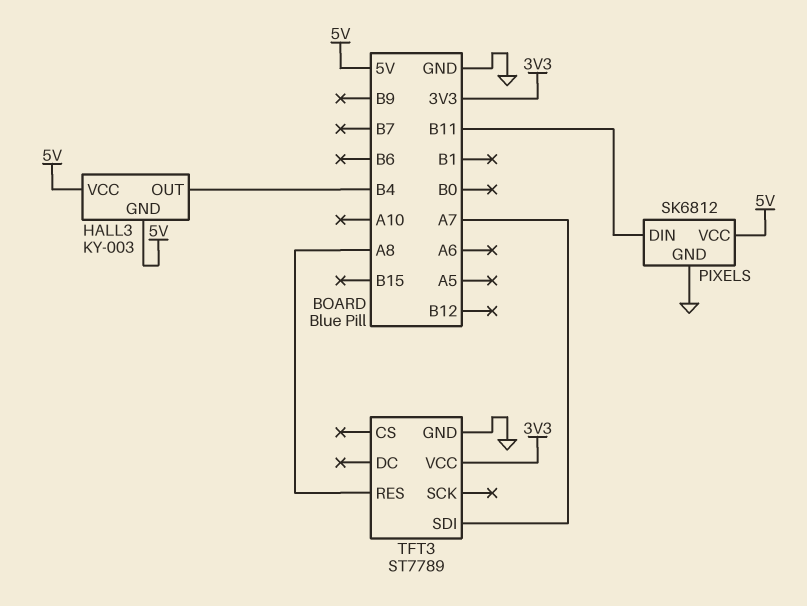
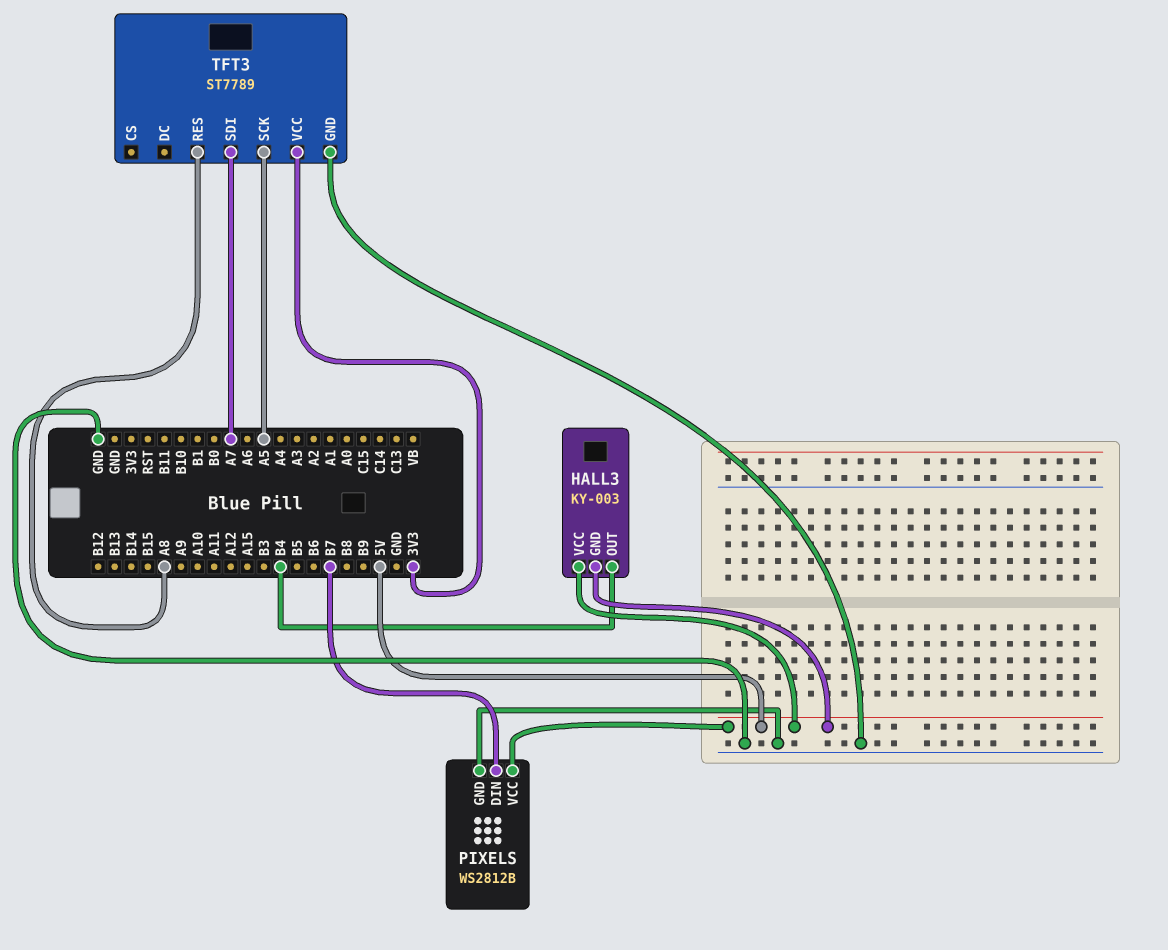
PIXELS: SK6812 -> WS2812B
PIXELS pin DIN: B11 -> B7
TFT3 pin SCK: none -> A5

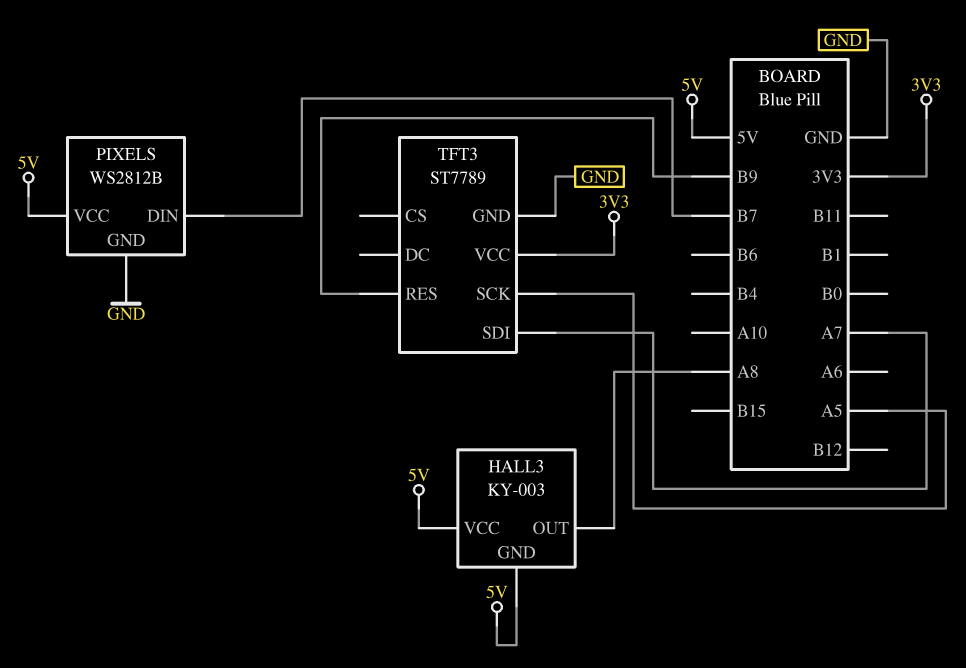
HALL3 pin OUT: B4 -> A8
TFT3 pin RES: A8 -> B9

